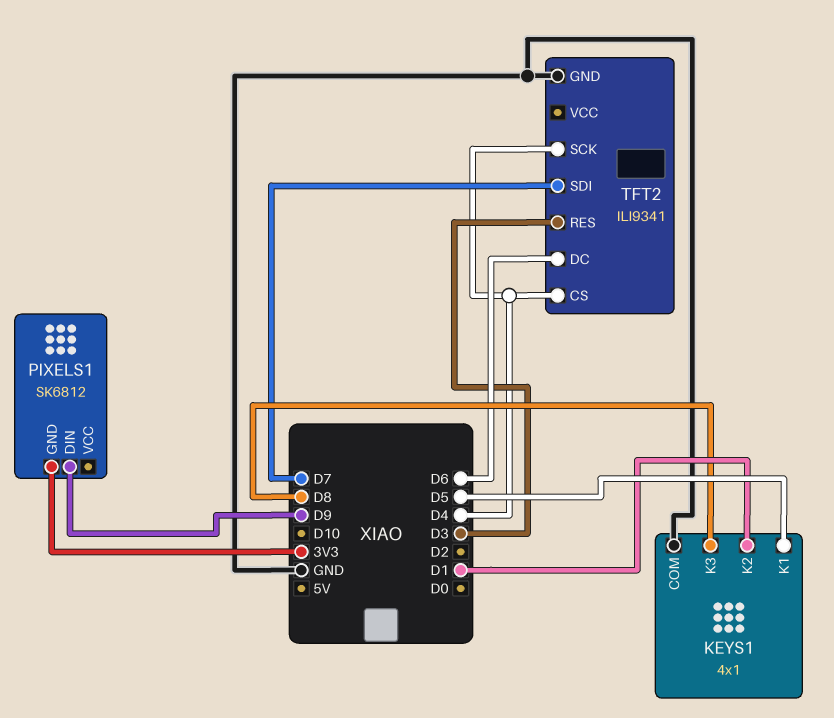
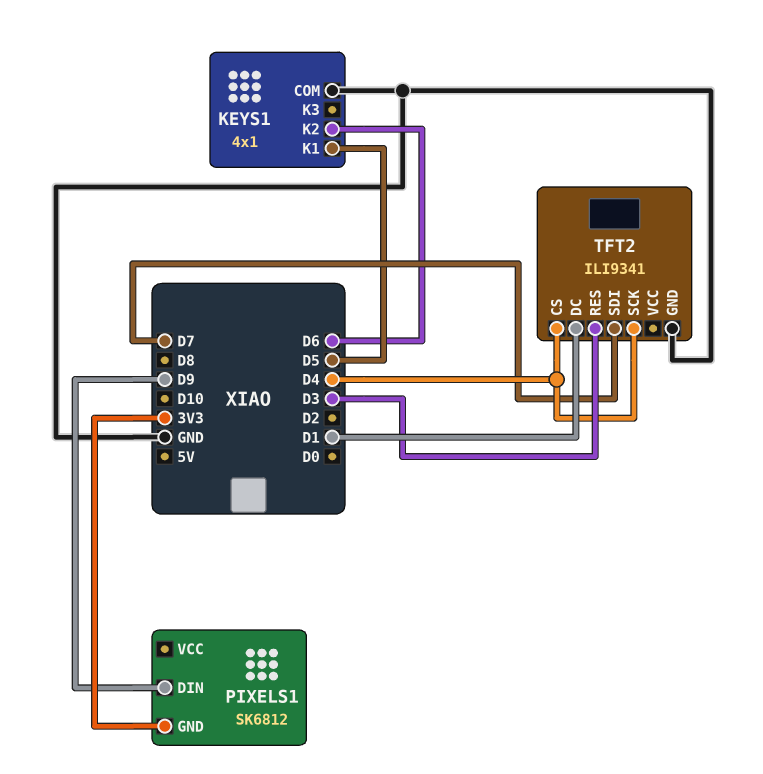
KEYS1 pin K2: D1 -> D6
KEYS1 pin K3: D8 -> none
TFT2 pin DC: D6 -> D1

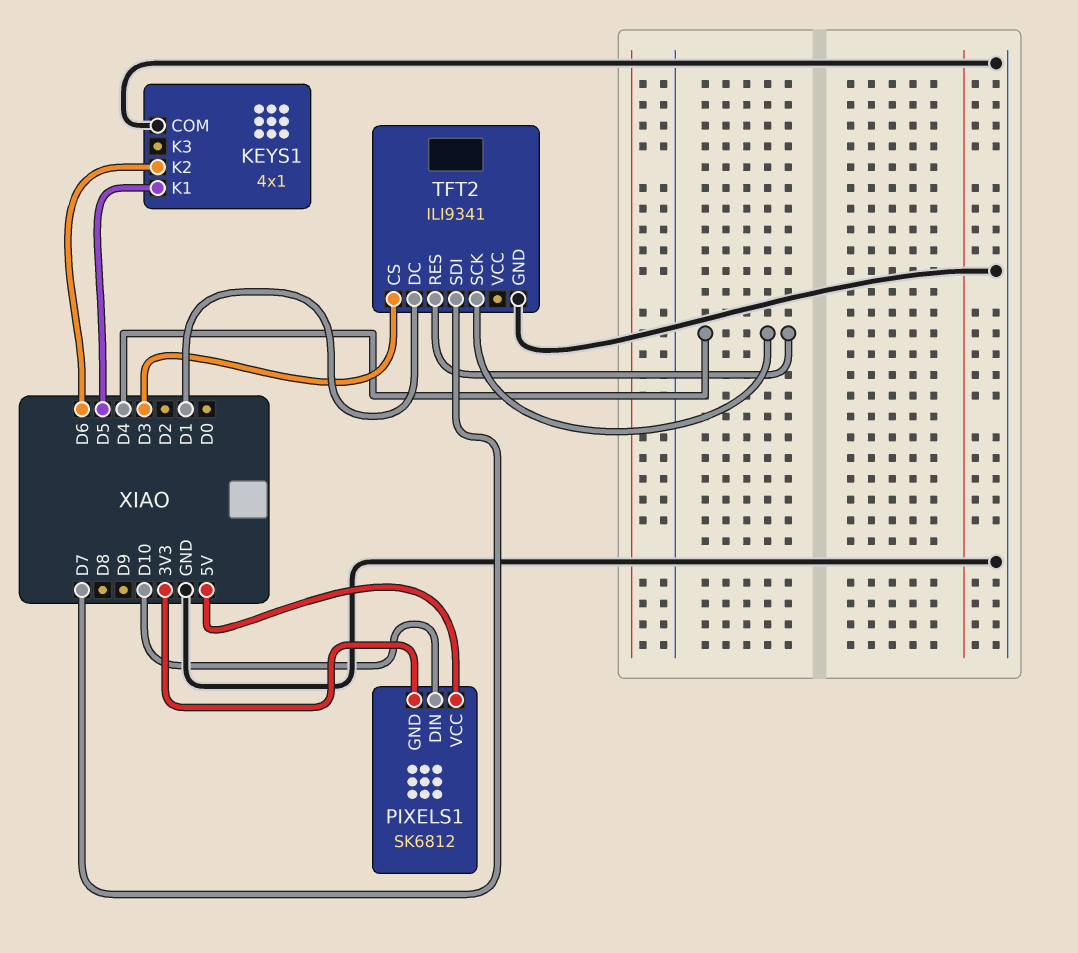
PIXELS1 pin DIN: D9 -> D10
PIXELS1 pin VCC: none -> 5V
TFT2 pin CS: D4 -> D3
TFT2 pin RES: D3 -> D4

